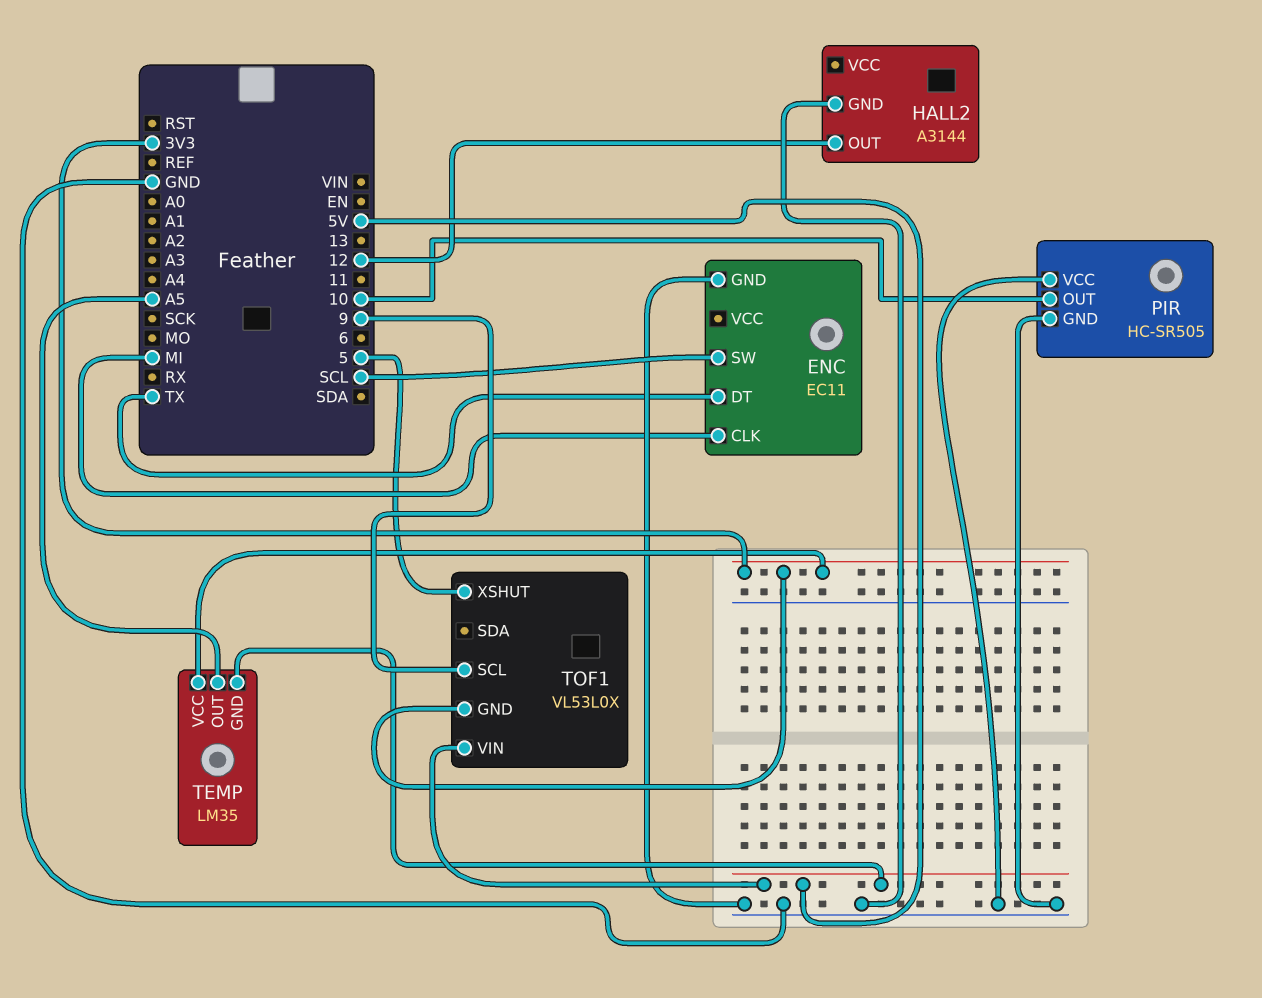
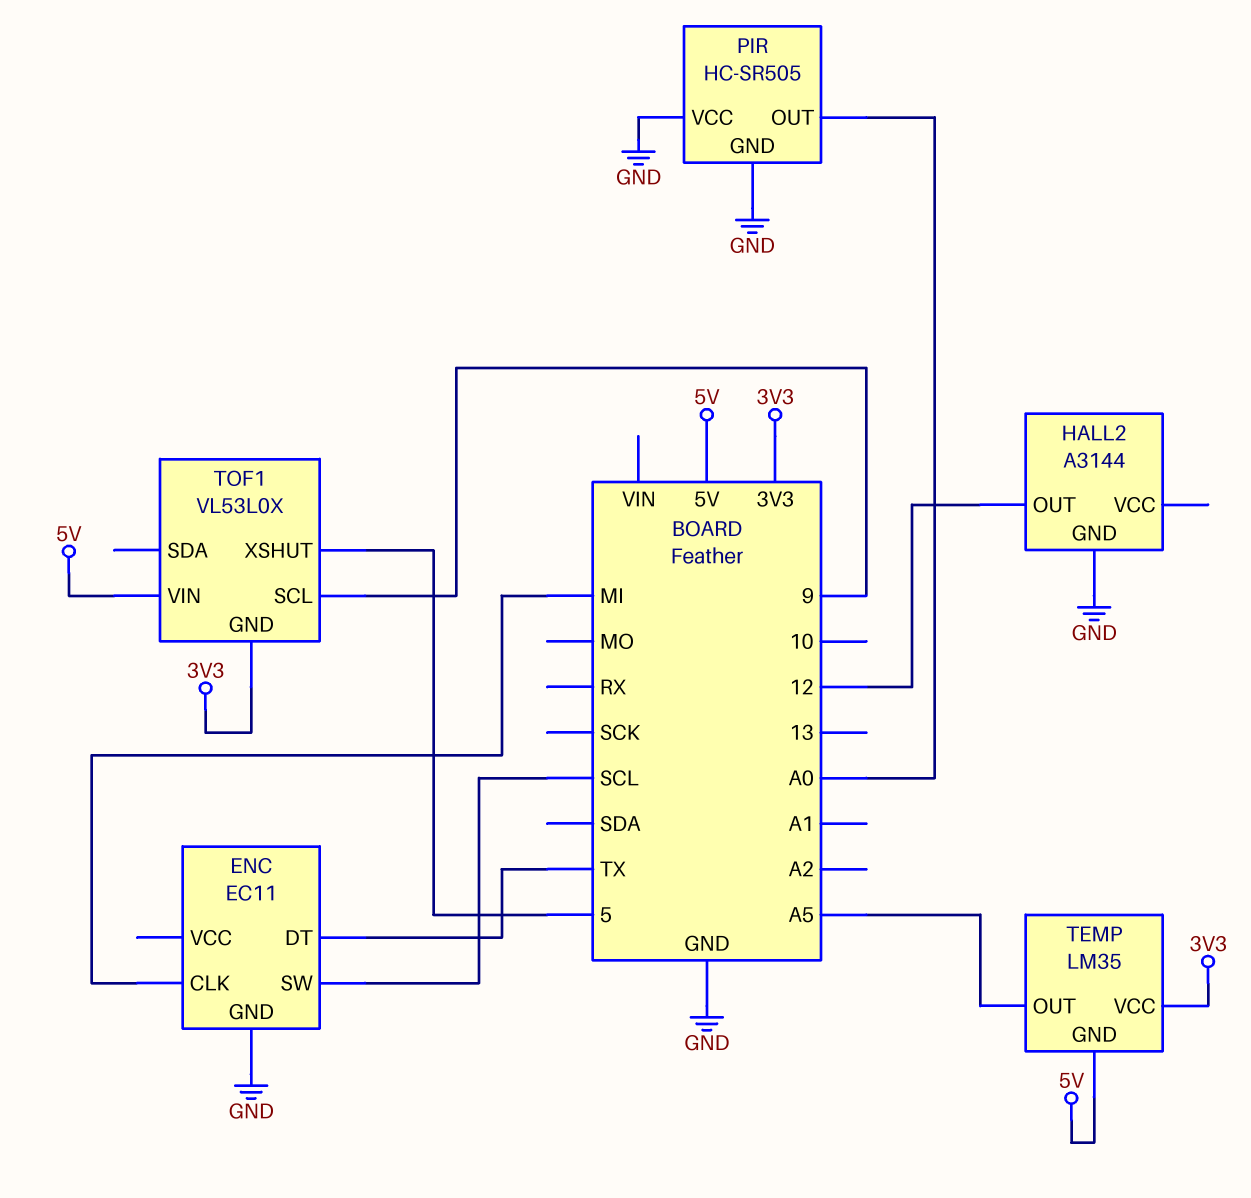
PIR pin OUT: 10 -> A0

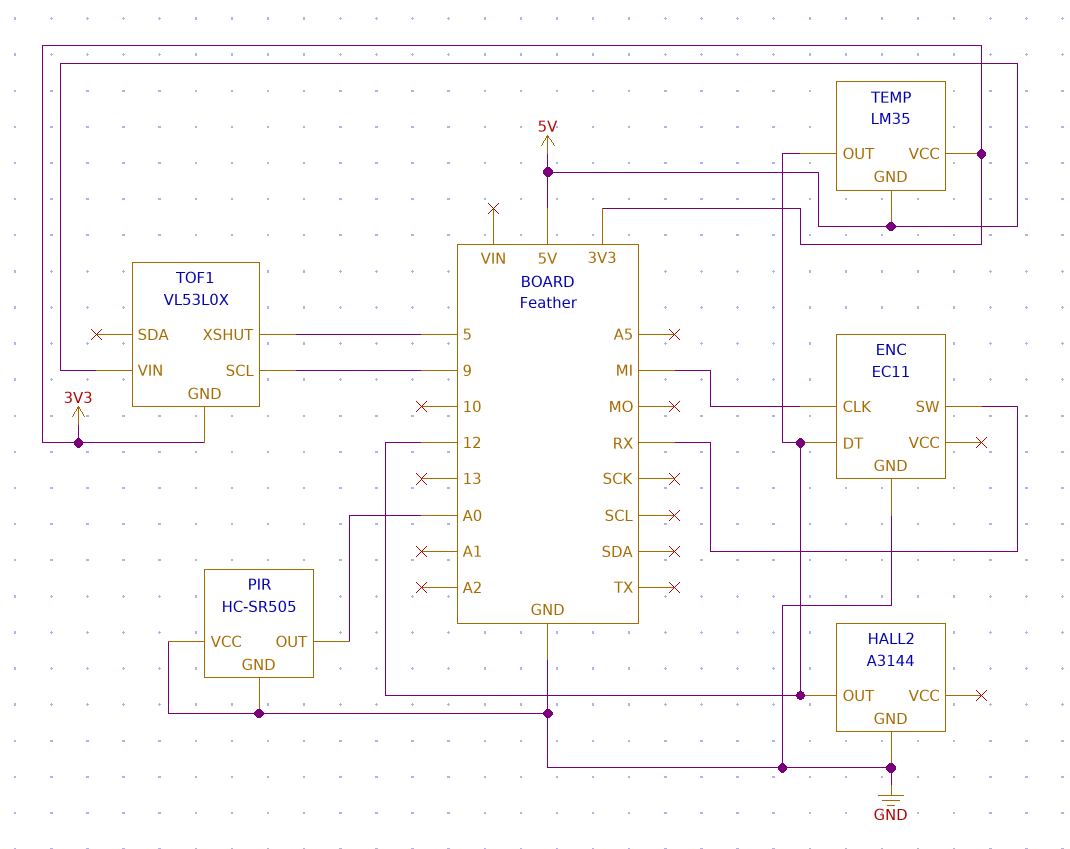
ENC pin DT: TX -> 12
ENC pin SW: SCL -> RX
TEMP pin OUT: A5 -> 12

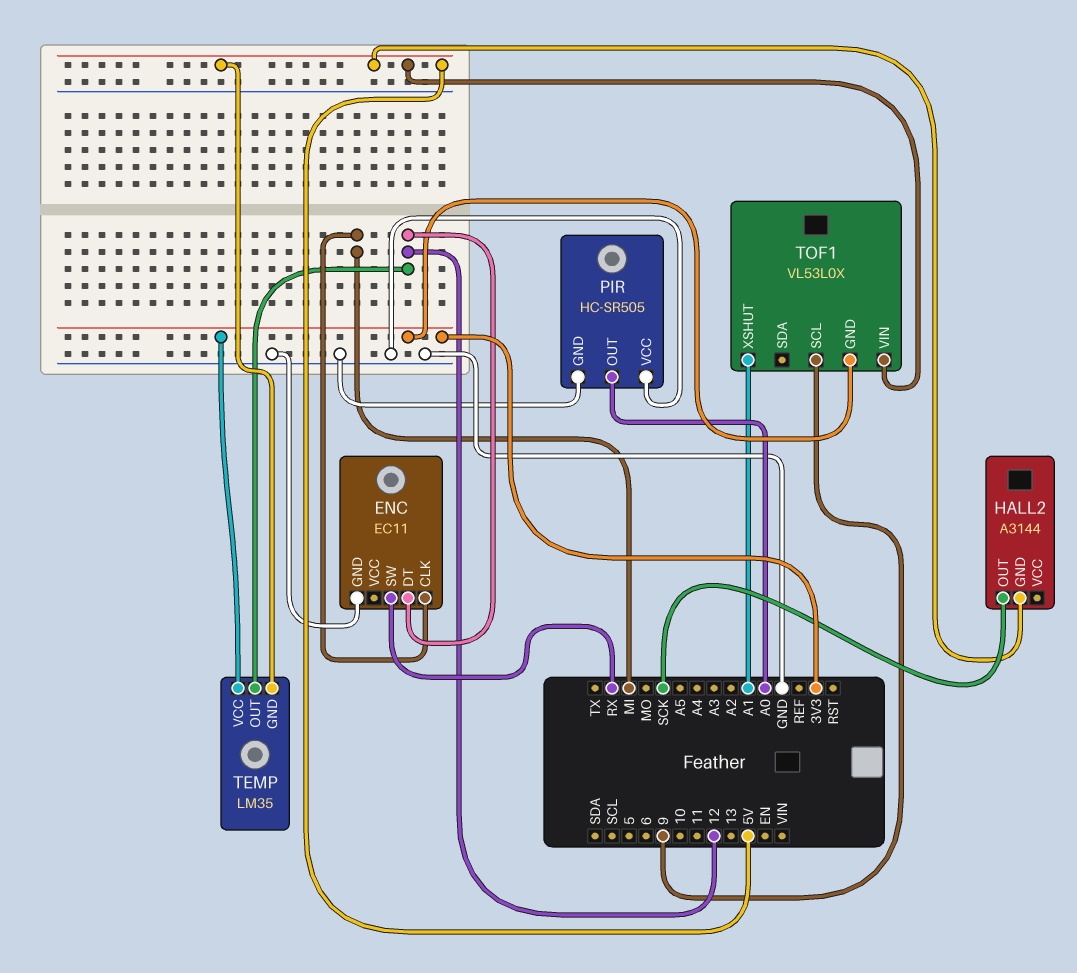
HALL2 pin GND: GND -> 5V
HALL2 pin OUT: 12 -> SCK
TOF1 pin XSHUT: 5 -> A1

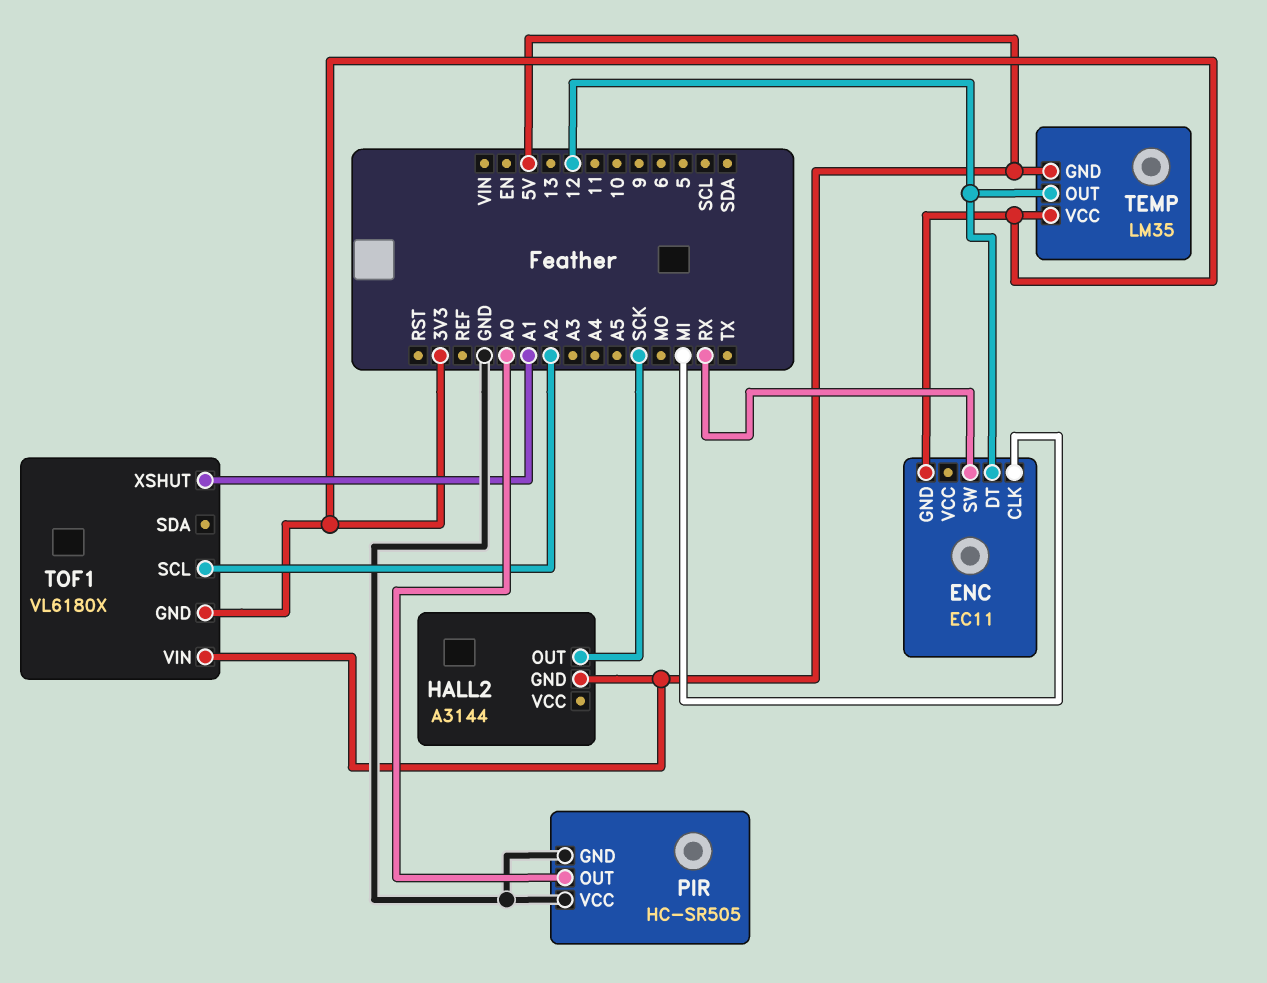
ENC pin GND: GND -> 3V3
TOF1: VL53L0X -> VL6180X
TOF1 pin SCL: 9 -> A2

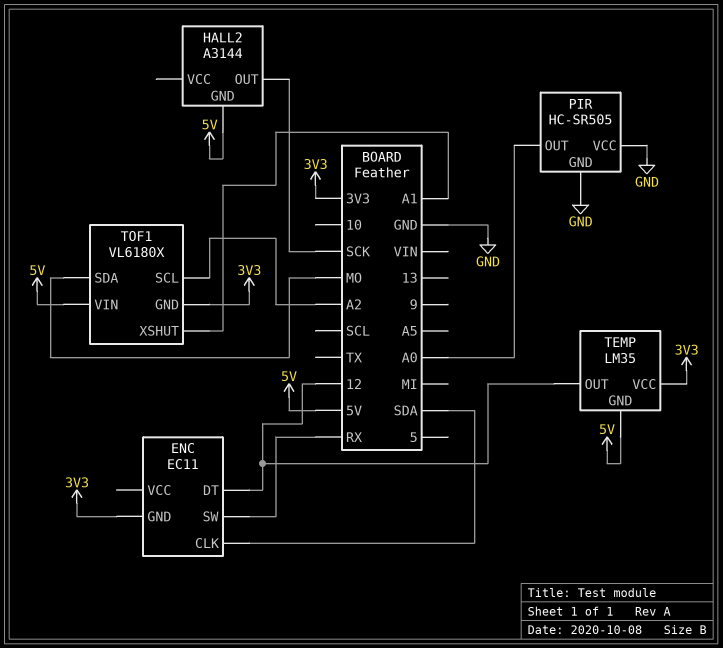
ENC pin CLK: MI -> SDA
TOF1 pin SDA: none -> MO

